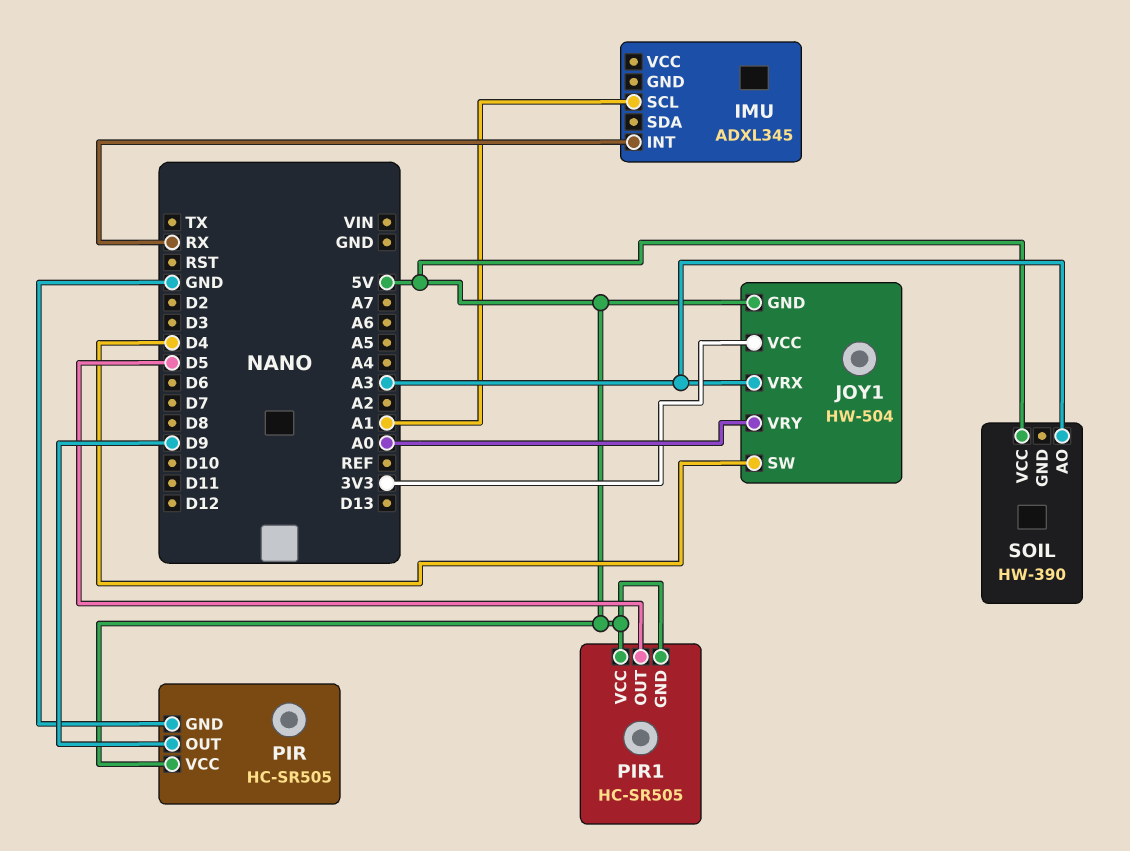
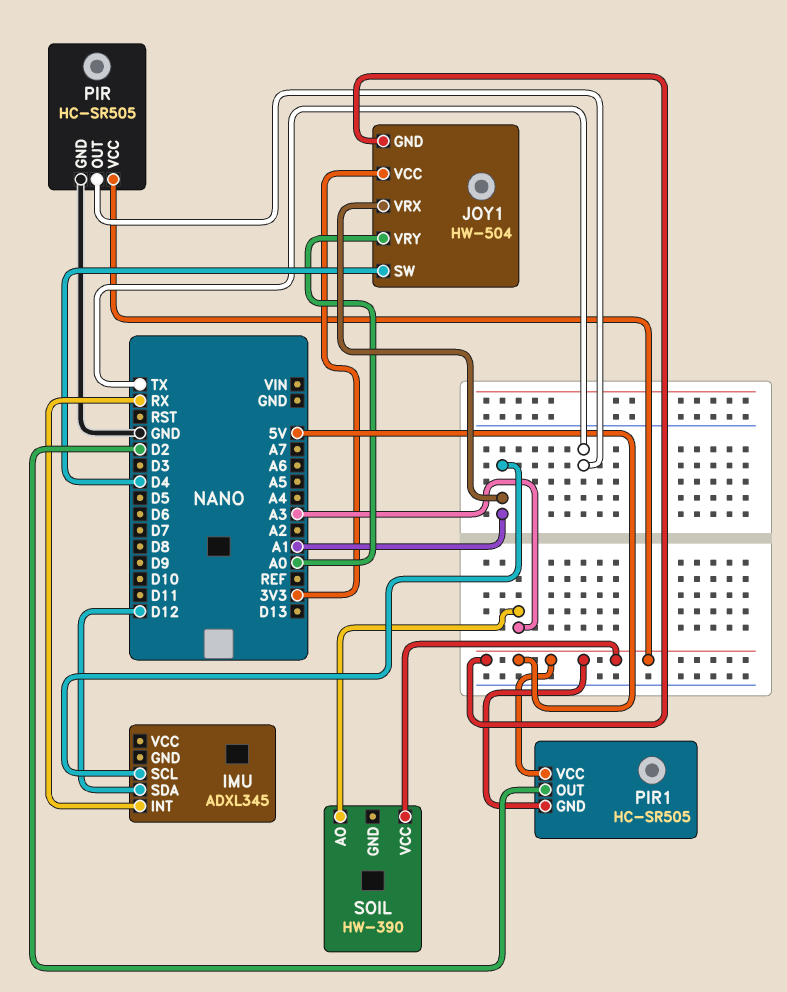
IMU pin SDA: none -> D12
JOY1 pin VRX: A3 -> A1
PIR pin OUT: D9 -> TX
PIR1 pin OUT: D5 -> D2

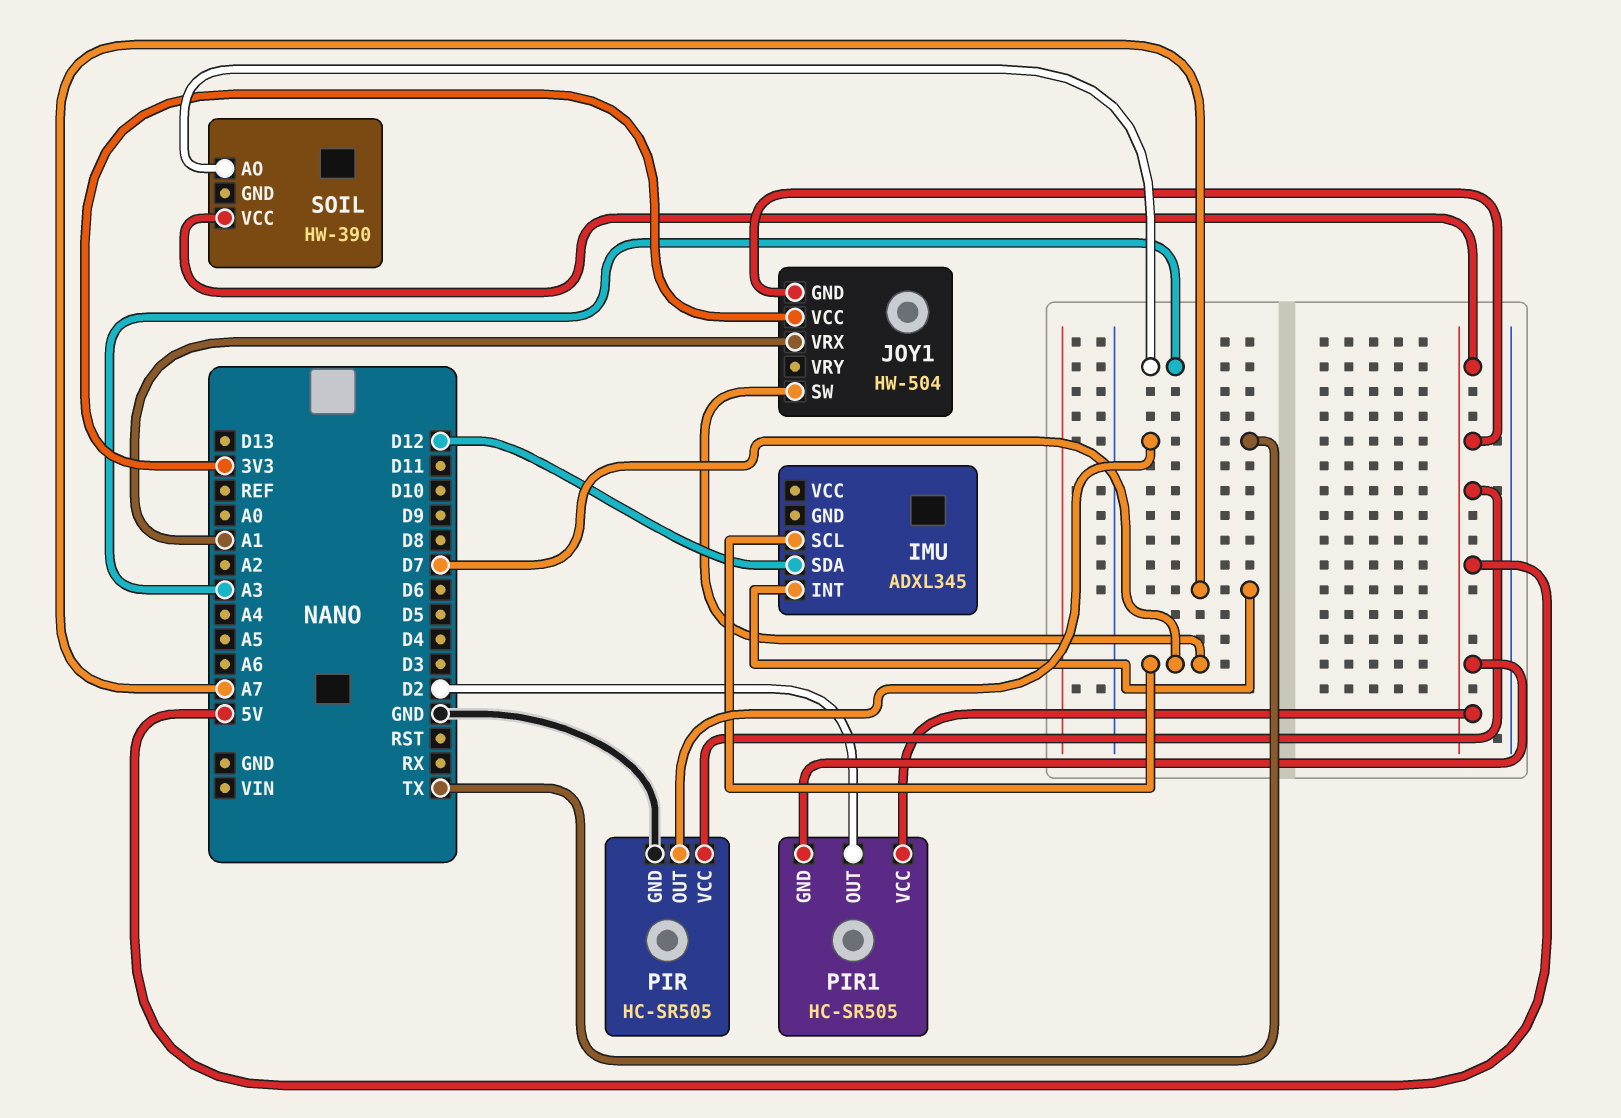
IMU pin INT: RX -> A7
IMU pin SCL: A1 -> D7
JOY1 pin SW: D4 -> D7
JOY1 pin VRY: A0 -> none

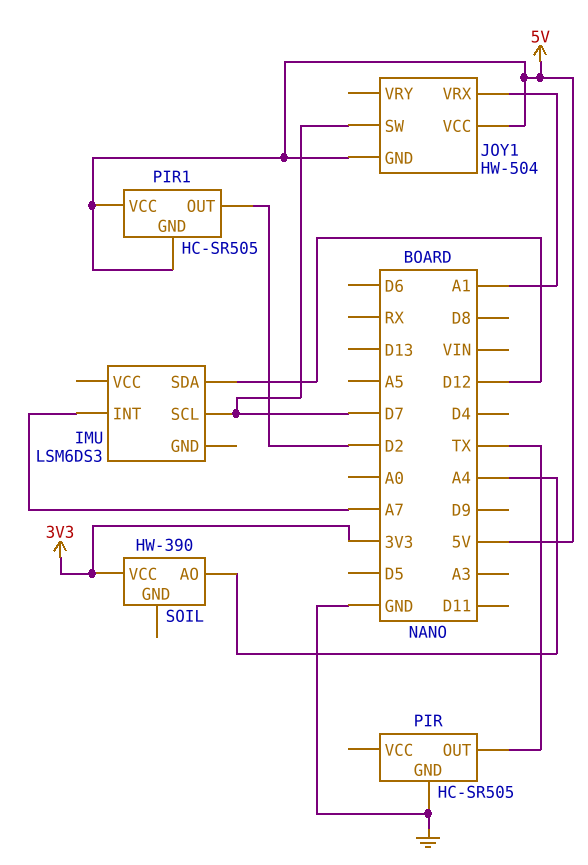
IMU: ADXL345 -> LSM6DS3
JOY1 pin VCC: 3V3 -> 5V
PIR pin VCC: 5V -> none
SOIL pin AO: A3 -> A4
SOIL pin VCC: 5V -> 3V3

